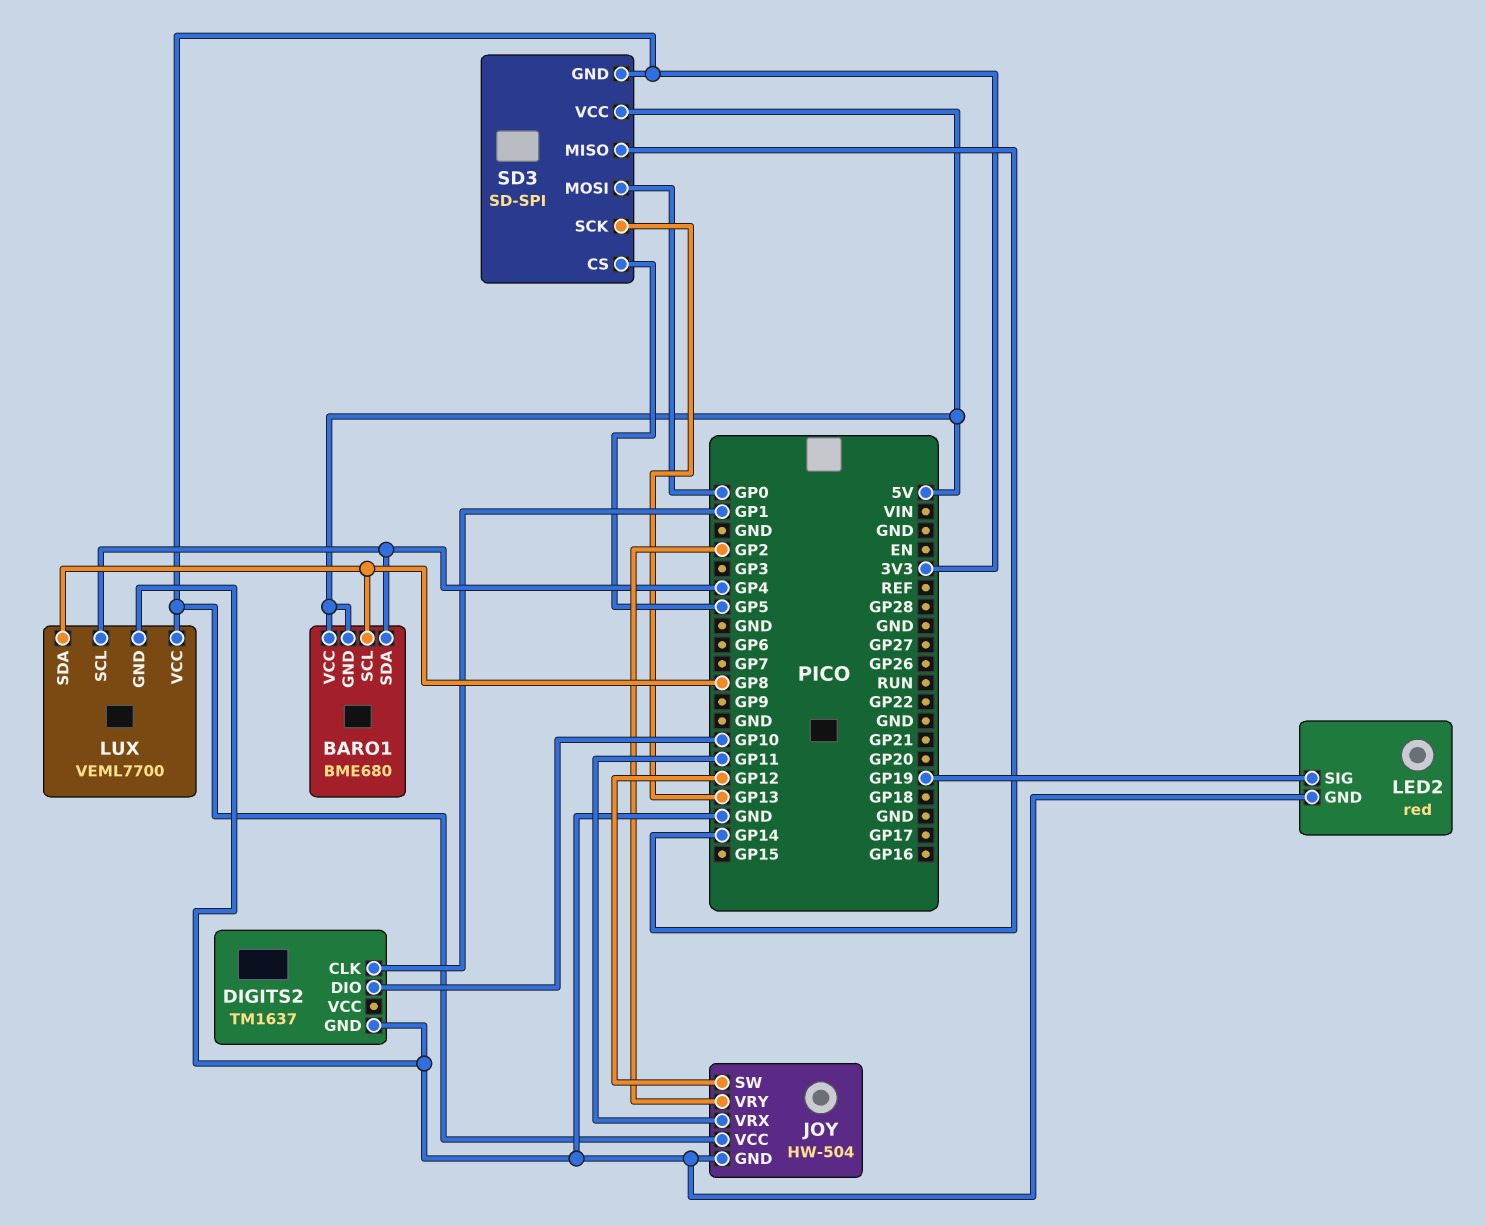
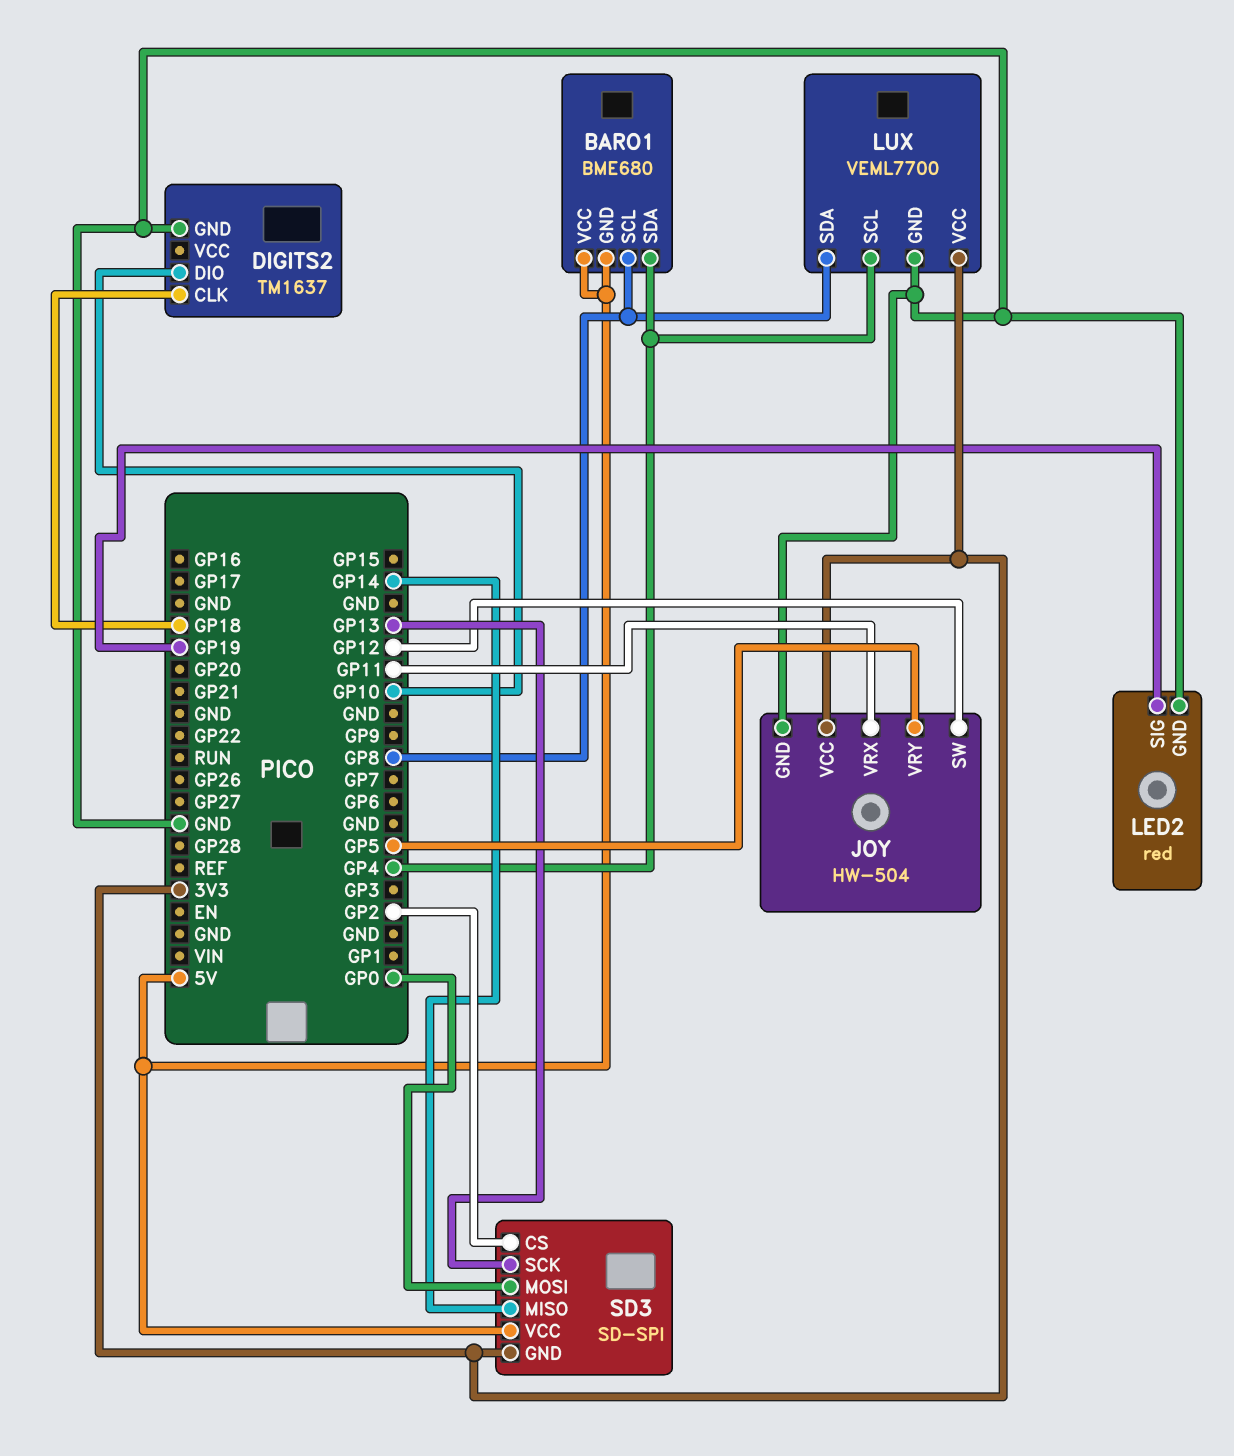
DIGITS2 pin CLK: GP1 -> GP18
JOY pin VRY: GP2 -> GP5
SD3 pin CS: GP5 -> GP2

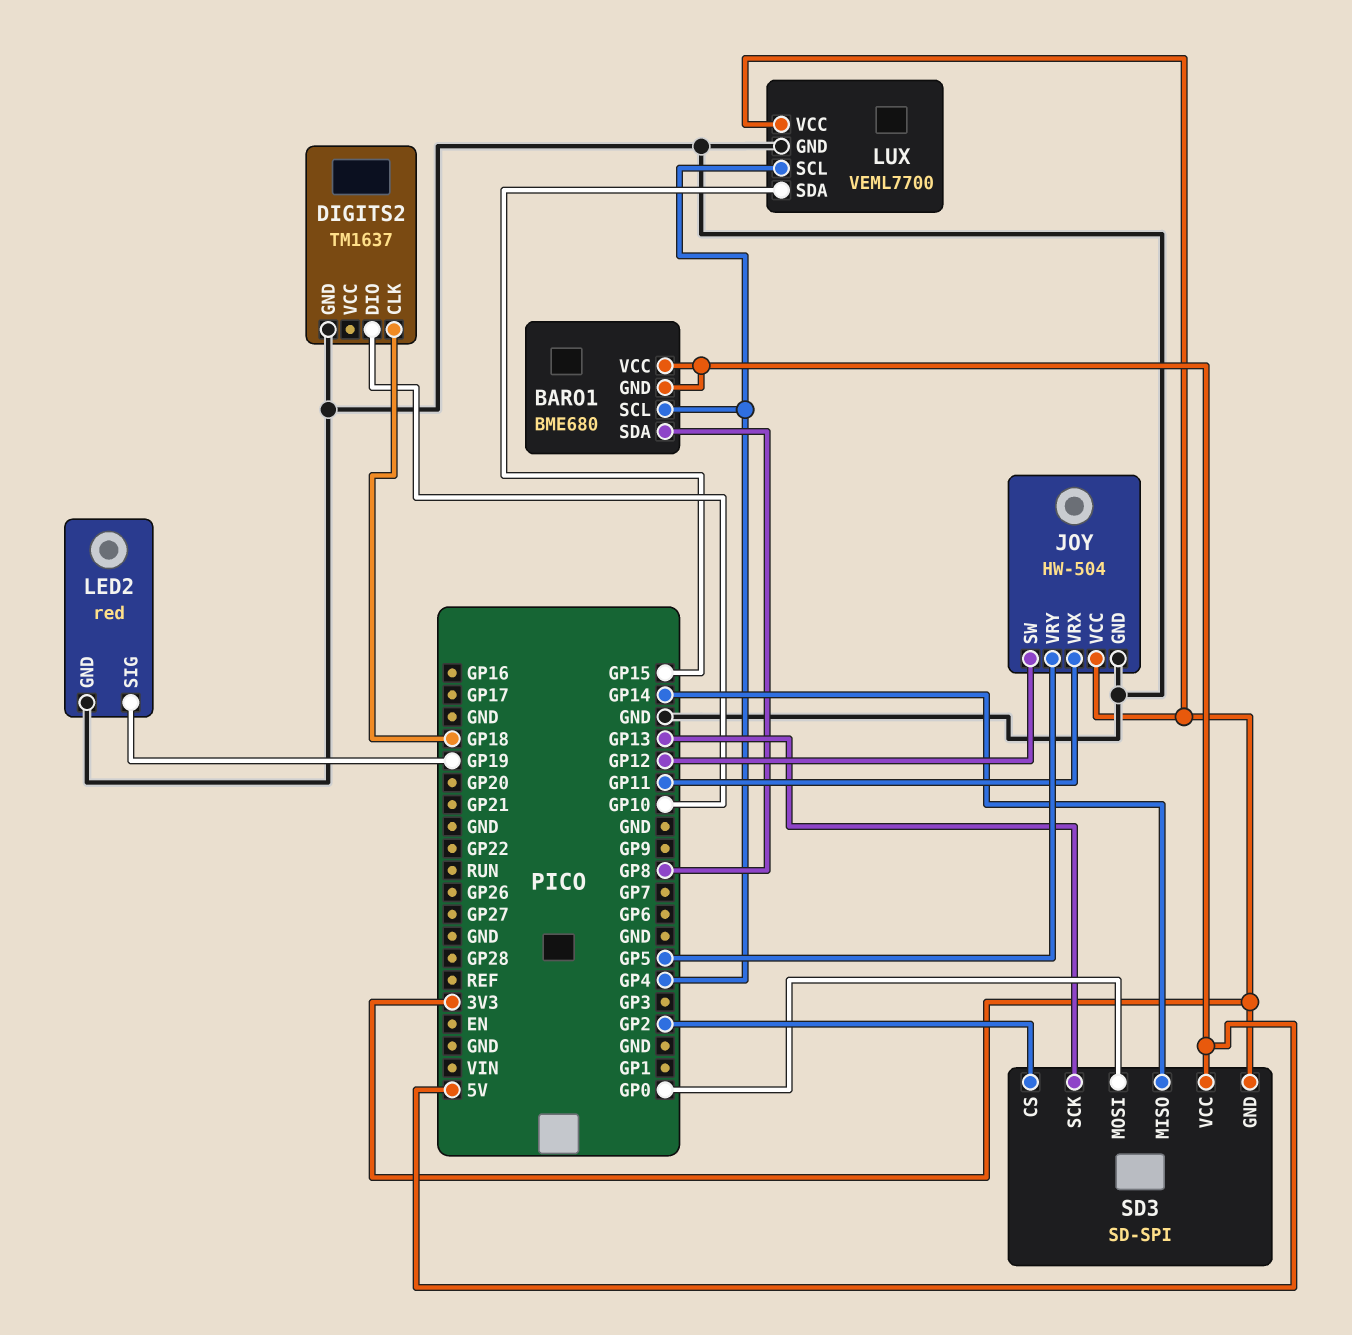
BARO1 pin SCL: GP8 -> GP4
BARO1 pin SDA: GP4 -> GP8
LUX pin SDA: GP8 -> GP15

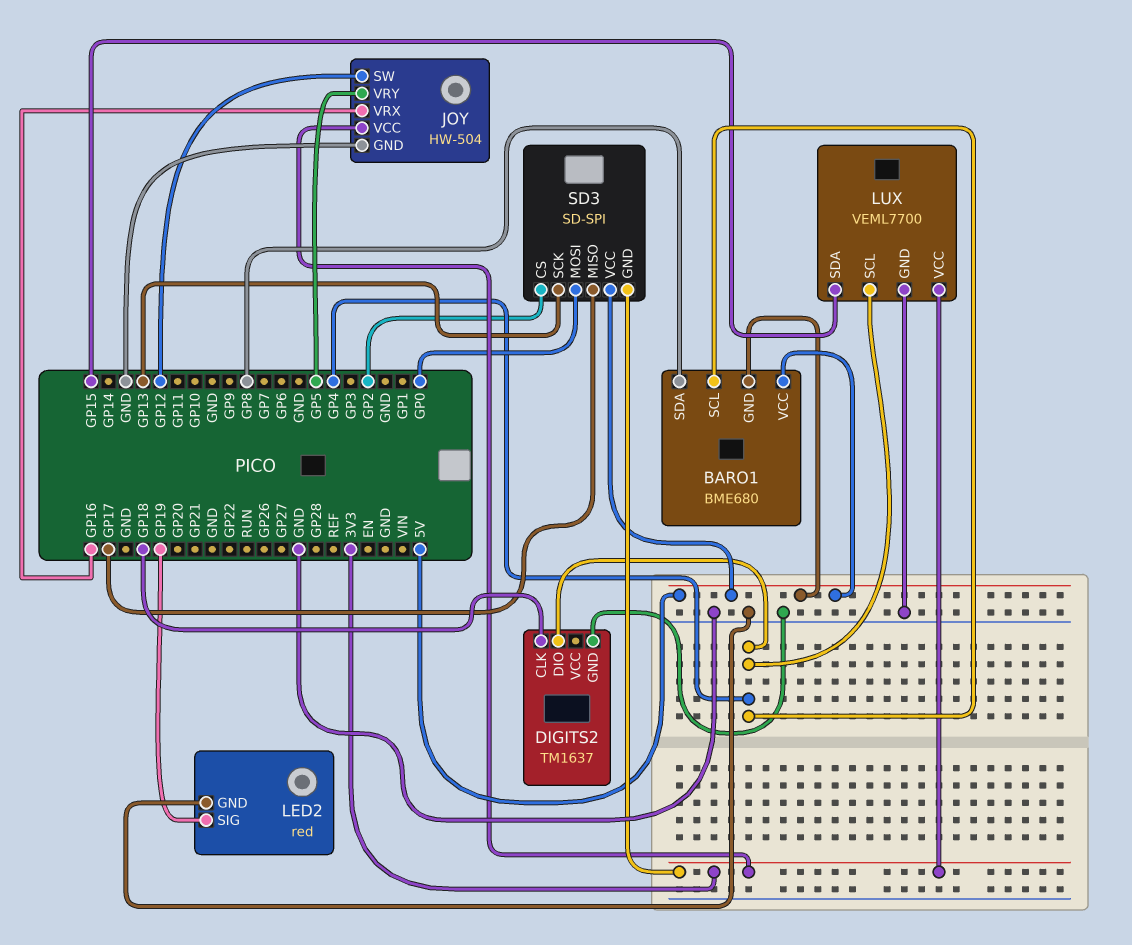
DIGITS2 pin DIO: GP10 -> GP4
JOY pin VRX: GP11 -> GP16
SD3 pin MISO: GP14 -> GP17

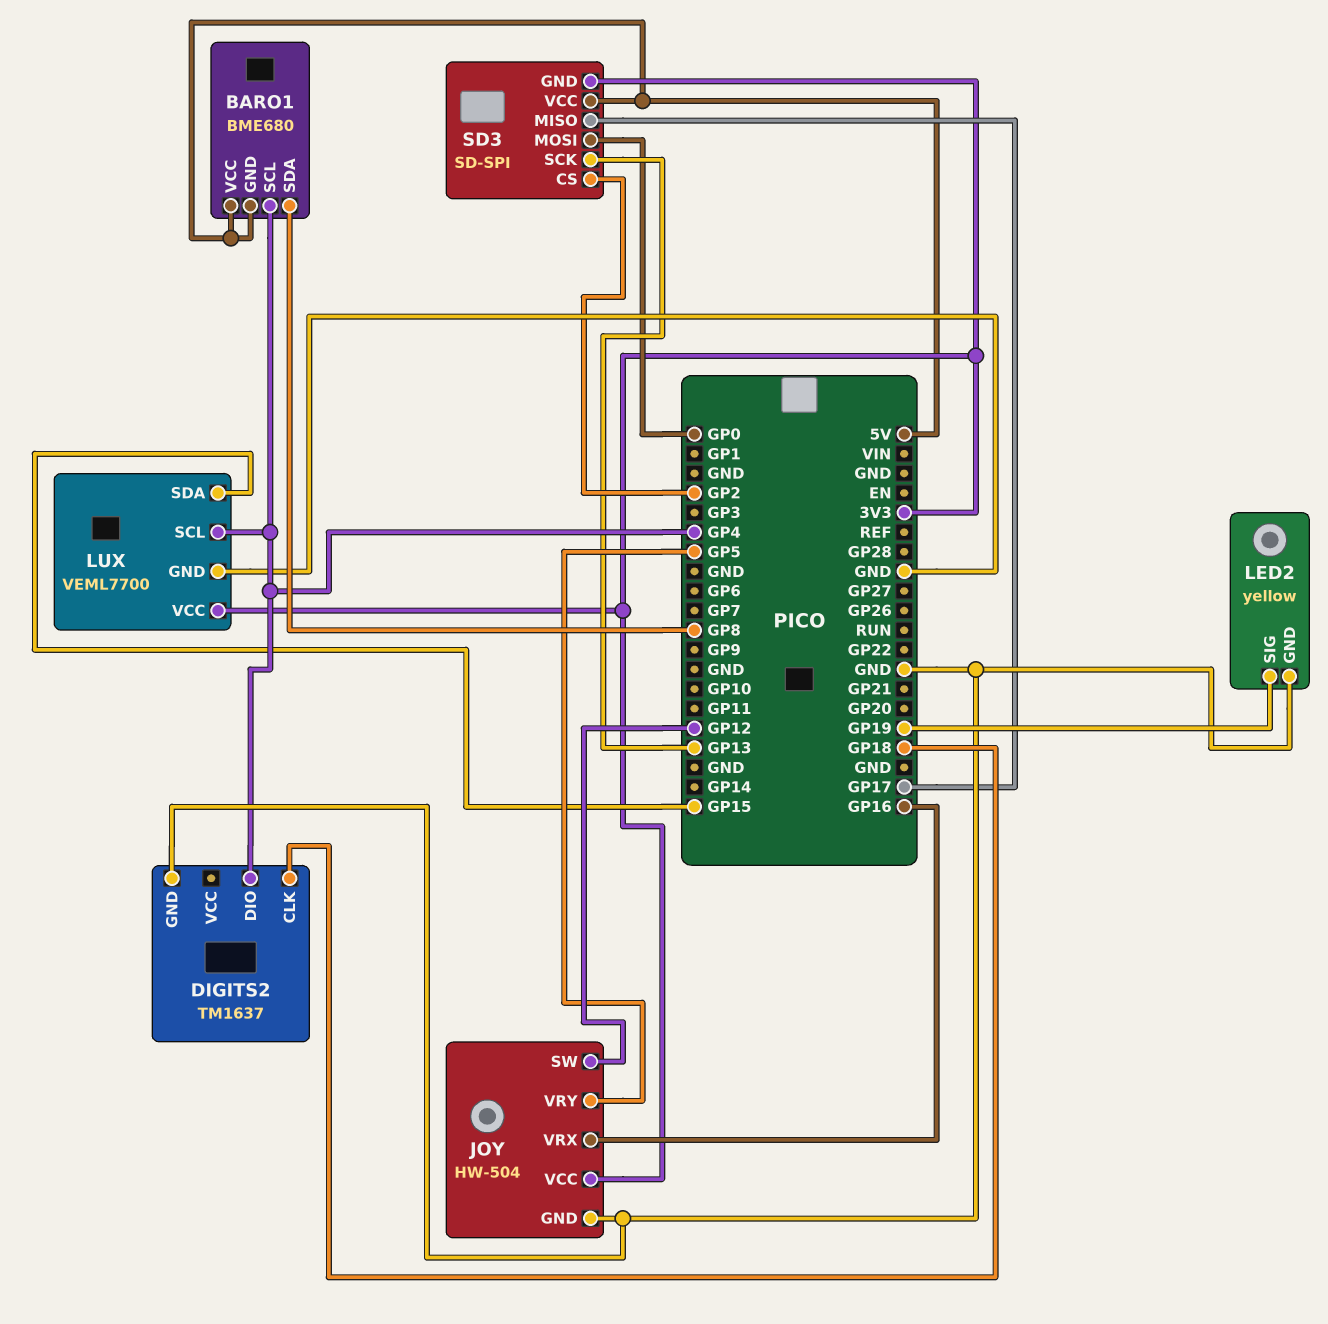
LED2: red -> yellow

